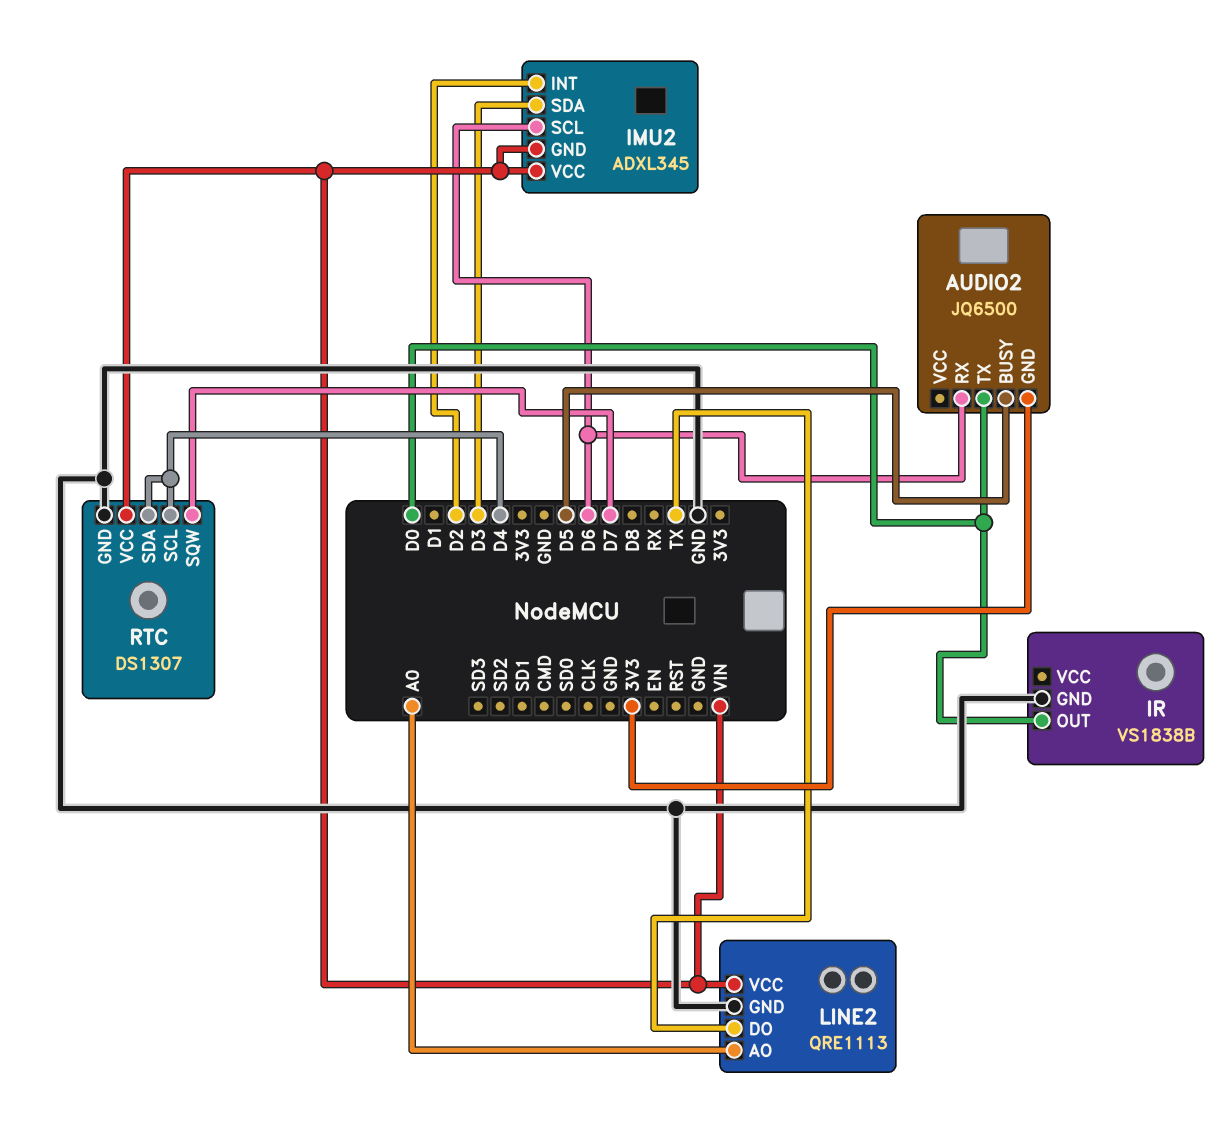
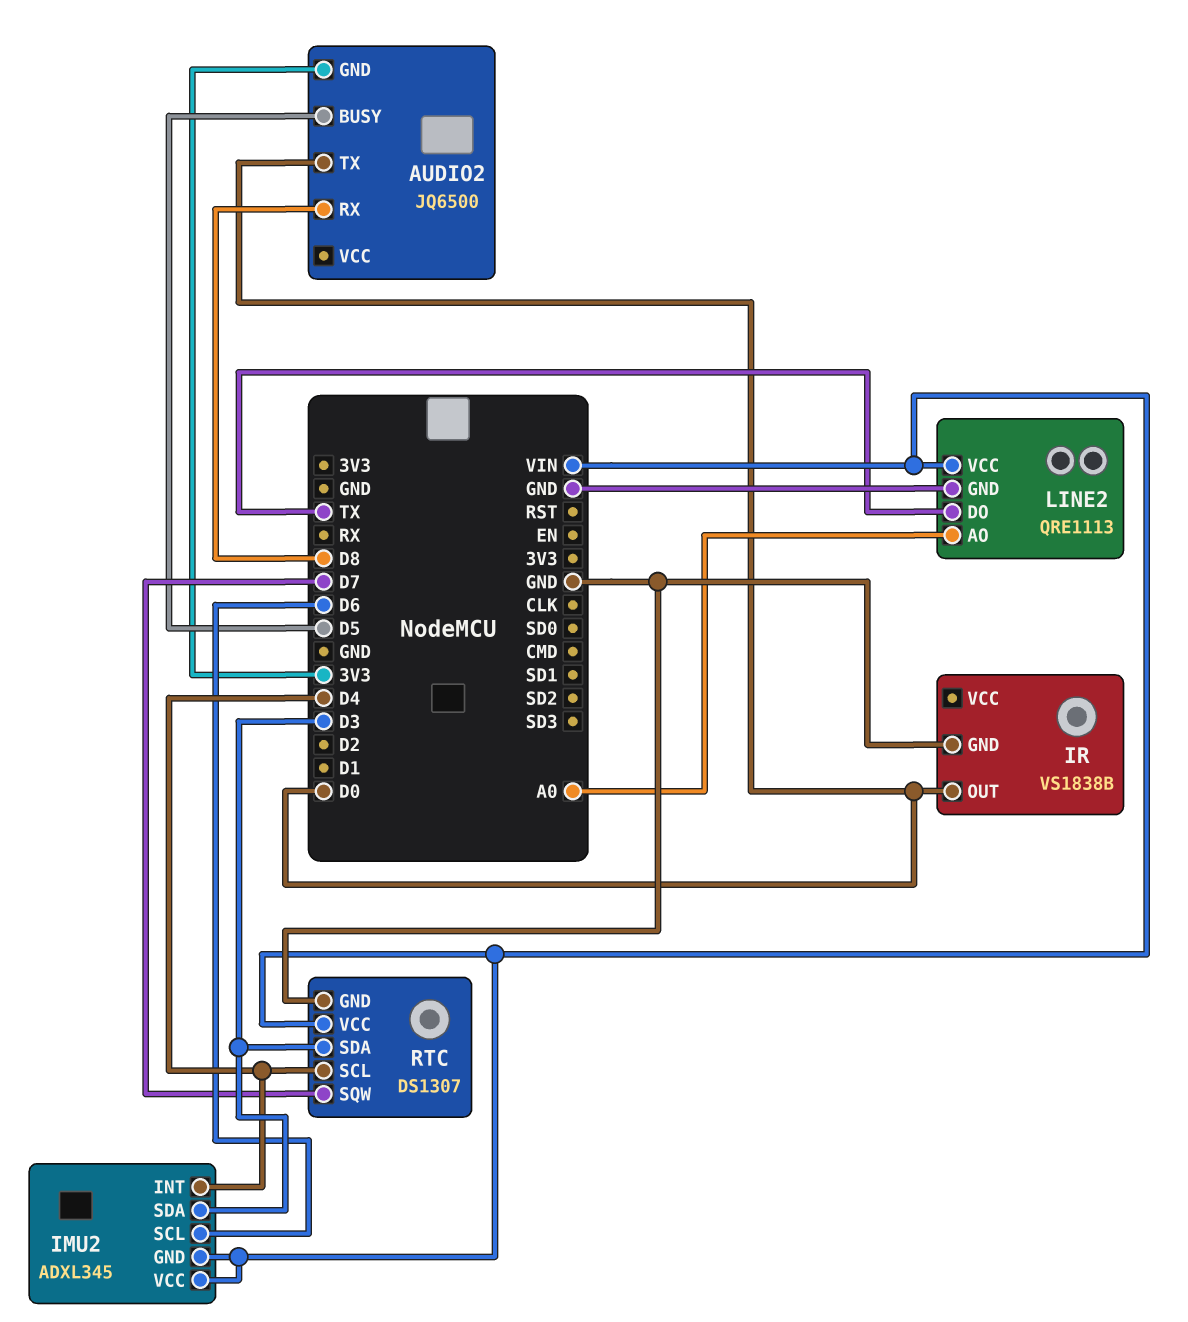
AUDIO2 pin RX: D6 -> D8
IMU2 pin INT: D2 -> D4
RTC pin SDA: D4 -> D3

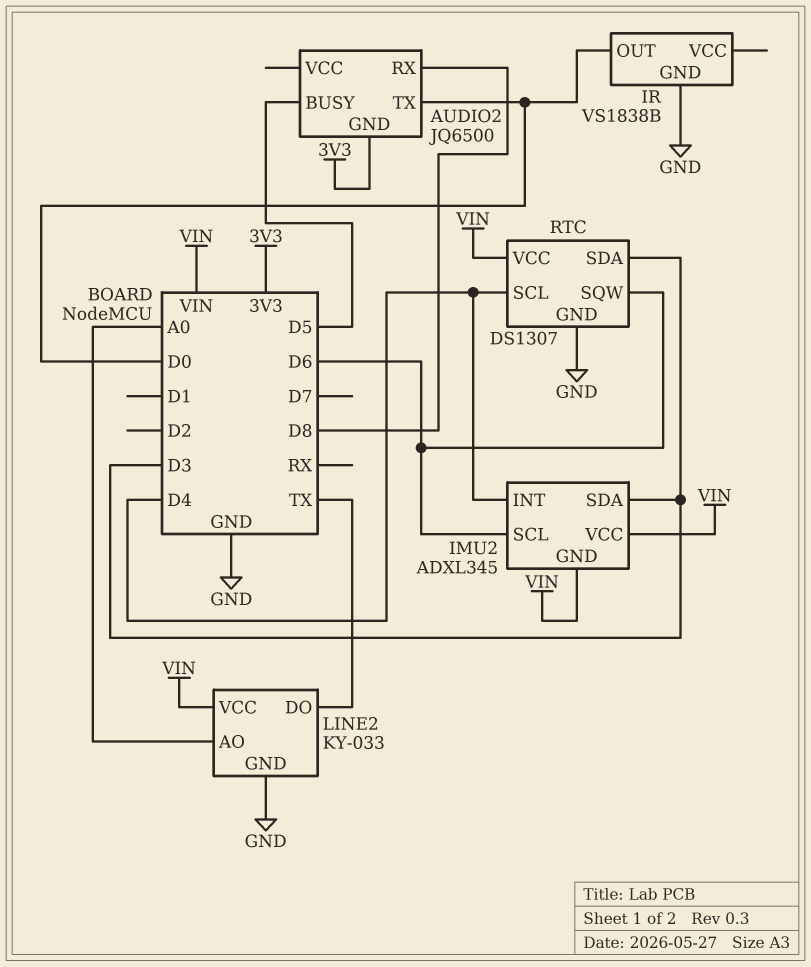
LINE2: QRE1113 -> KY-033
RTC pin SQW: D7 -> D6

